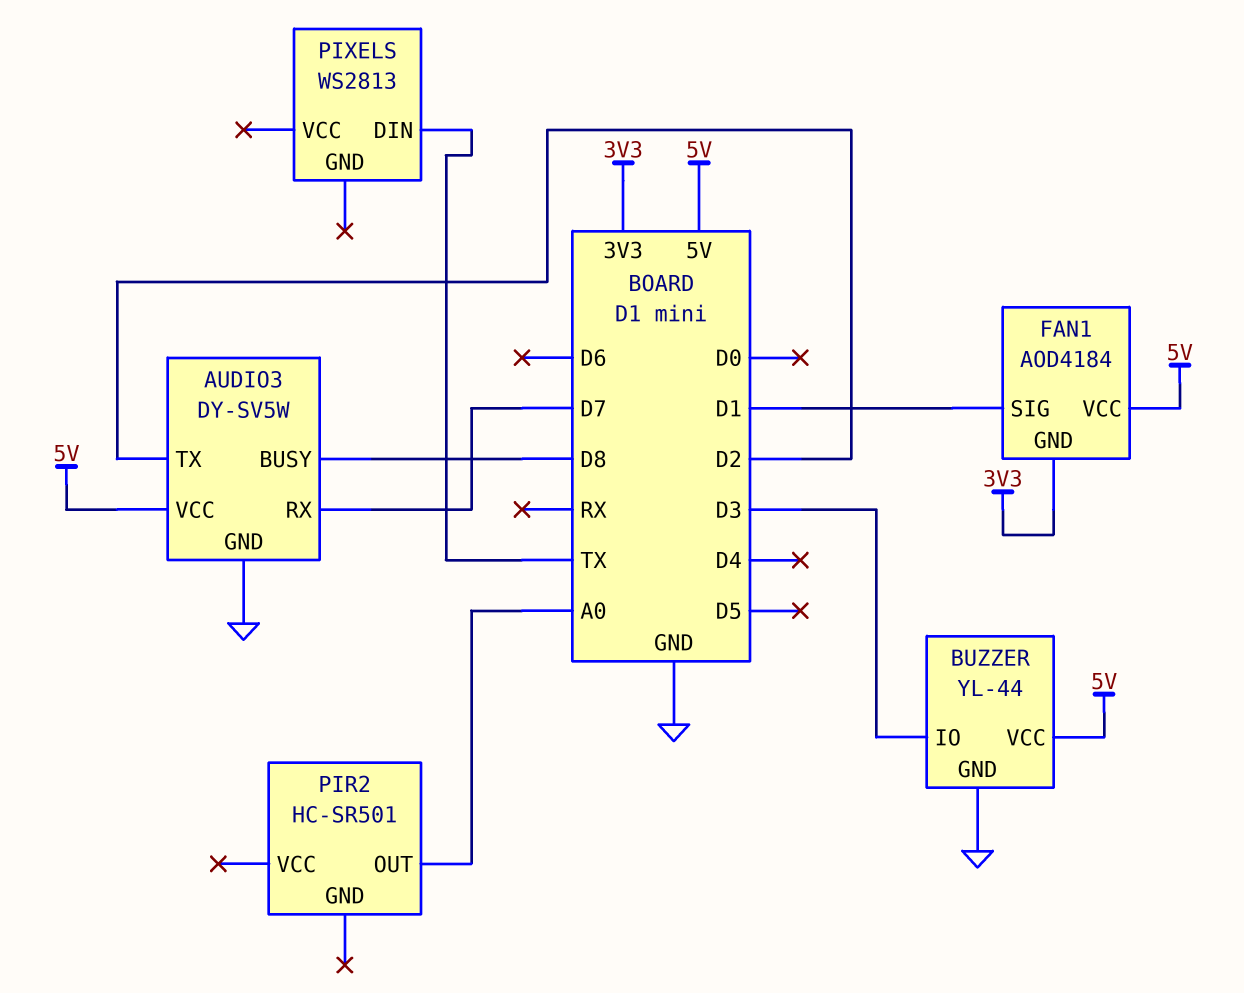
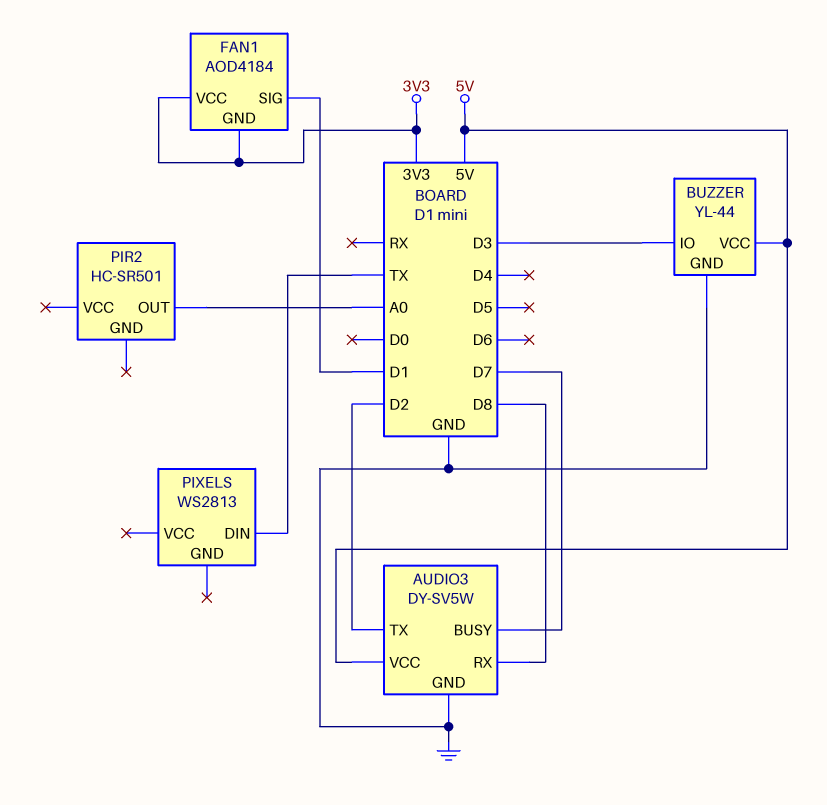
AUDIO3 pin BUSY: D8 -> D7
AUDIO3 pin RX: D7 -> D8
FAN1 pin VCC: 5V -> 3V3

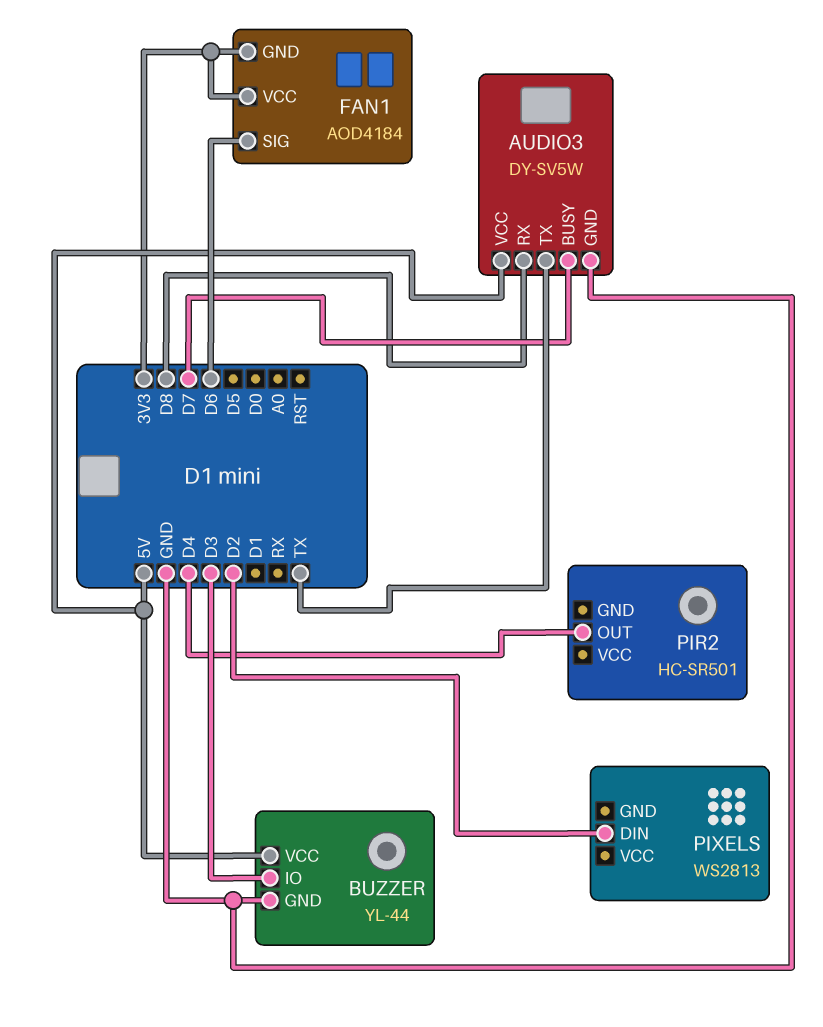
AUDIO3 pin TX: D2 -> TX
FAN1 pin SIG: D1 -> D6
PIR2 pin OUT: A0 -> D4
PIXELS pin DIN: TX -> D2

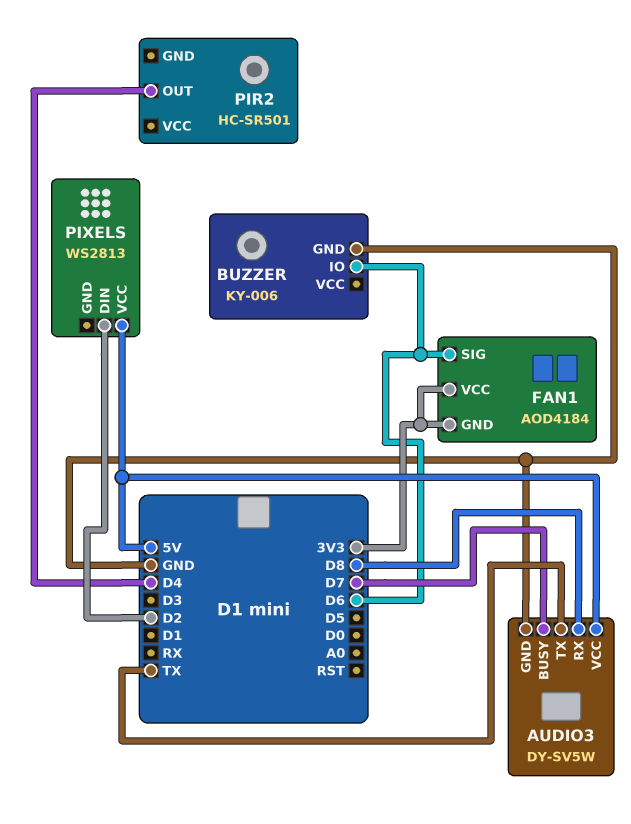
BUZZER: YL-44 -> KY-006
BUZZER pin IO: D3 -> D6
BUZZER pin VCC: 5V -> none
PIXELS pin VCC: none -> 5V

